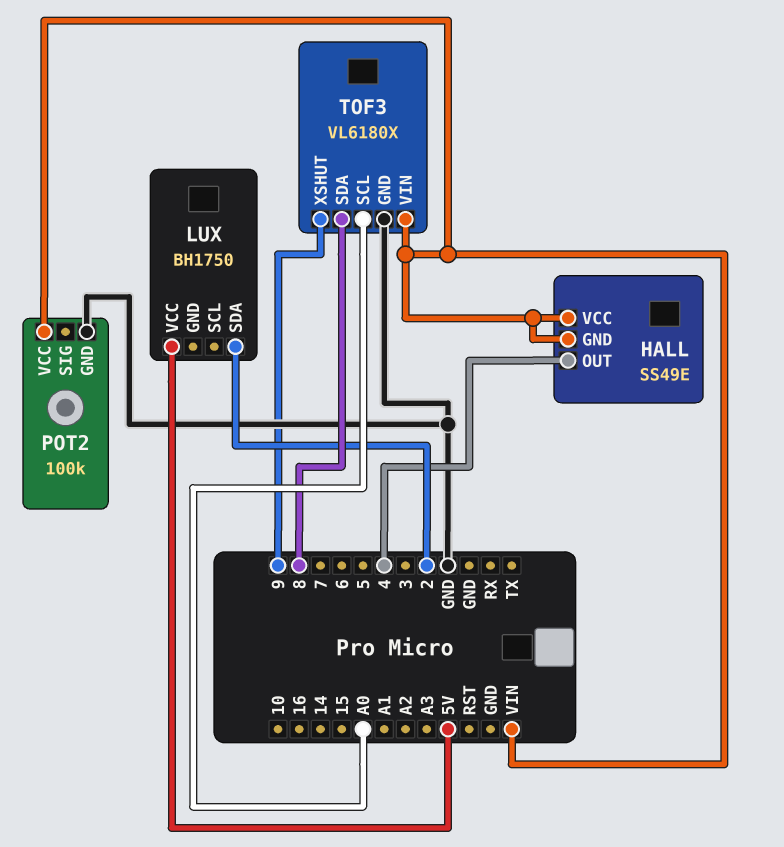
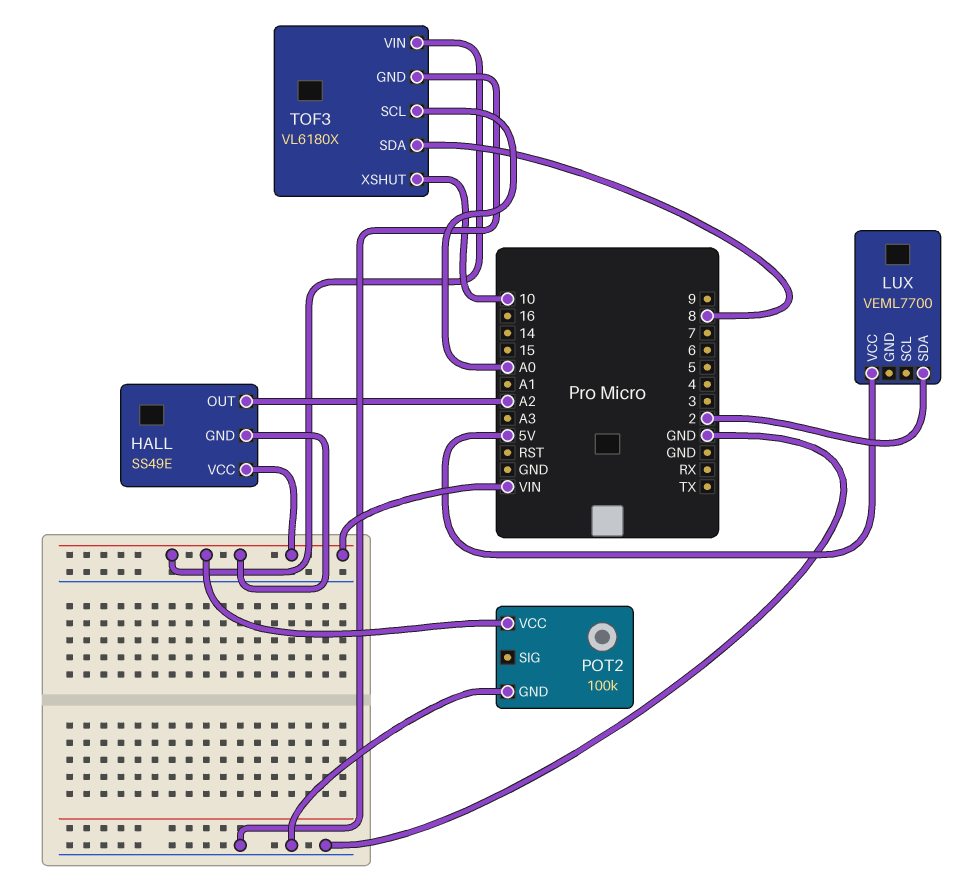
HALL pin OUT: 4 -> A2
LUX: BH1750 -> VEML7700
TOF3 pin XSHUT: 9 -> 10

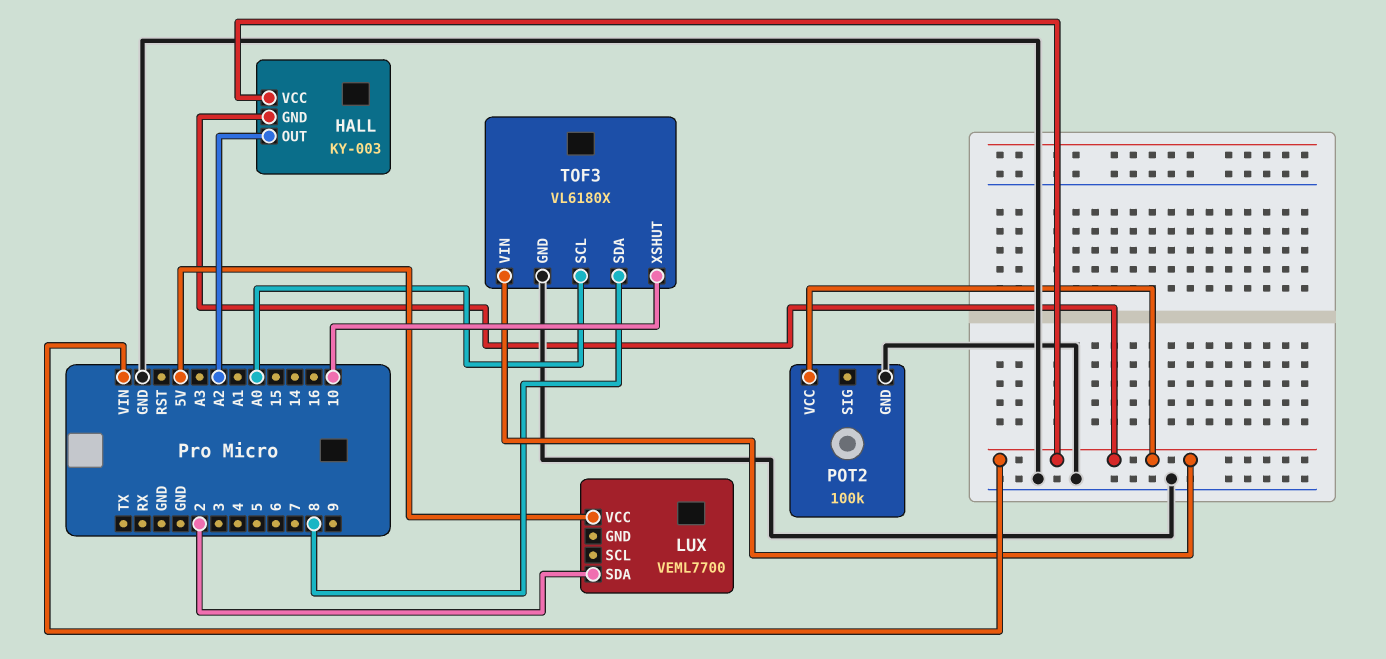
HALL: SS49E -> KY-003

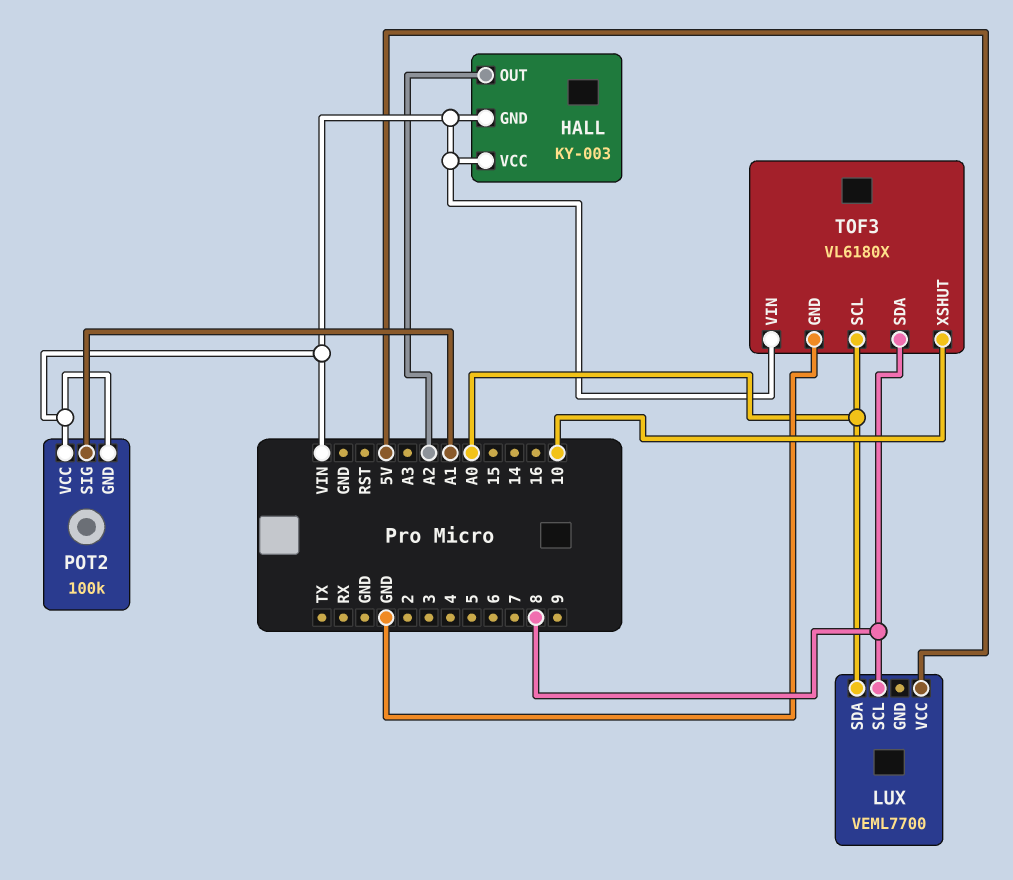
LUX pin SCL: none -> 8
LUX pin SDA: 2 -> A0
POT2 pin GND: GND -> VIN
POT2 pin SIG: none -> A1

